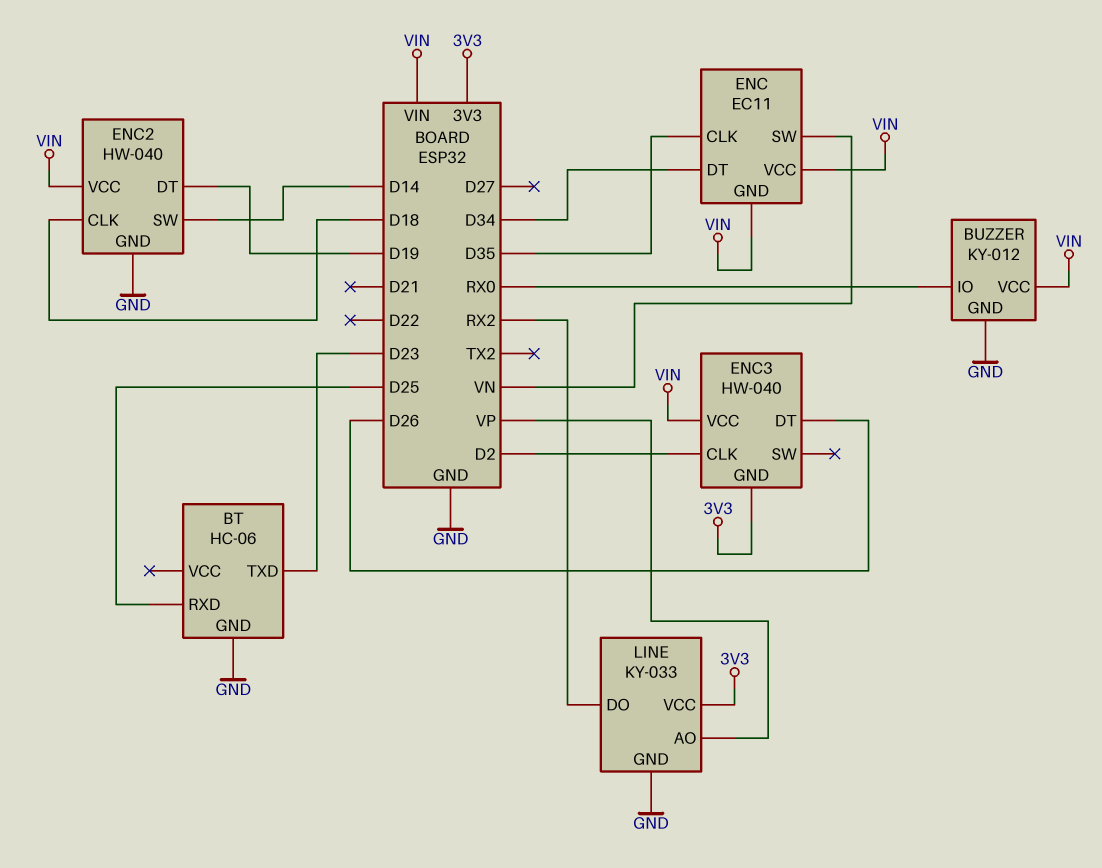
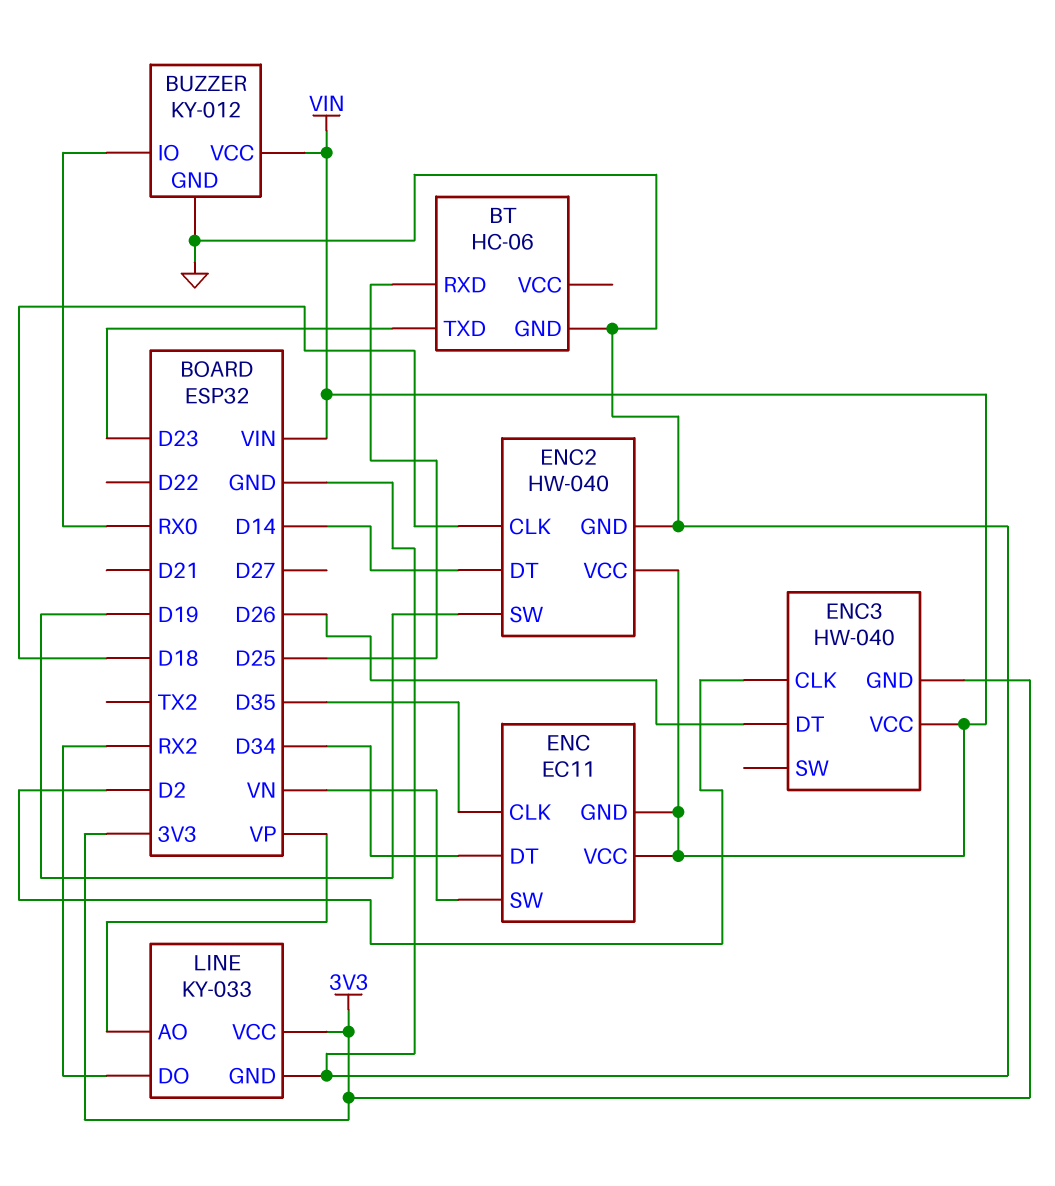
ENC2 pin DT: D19 -> D14
ENC2 pin SW: D14 -> D19

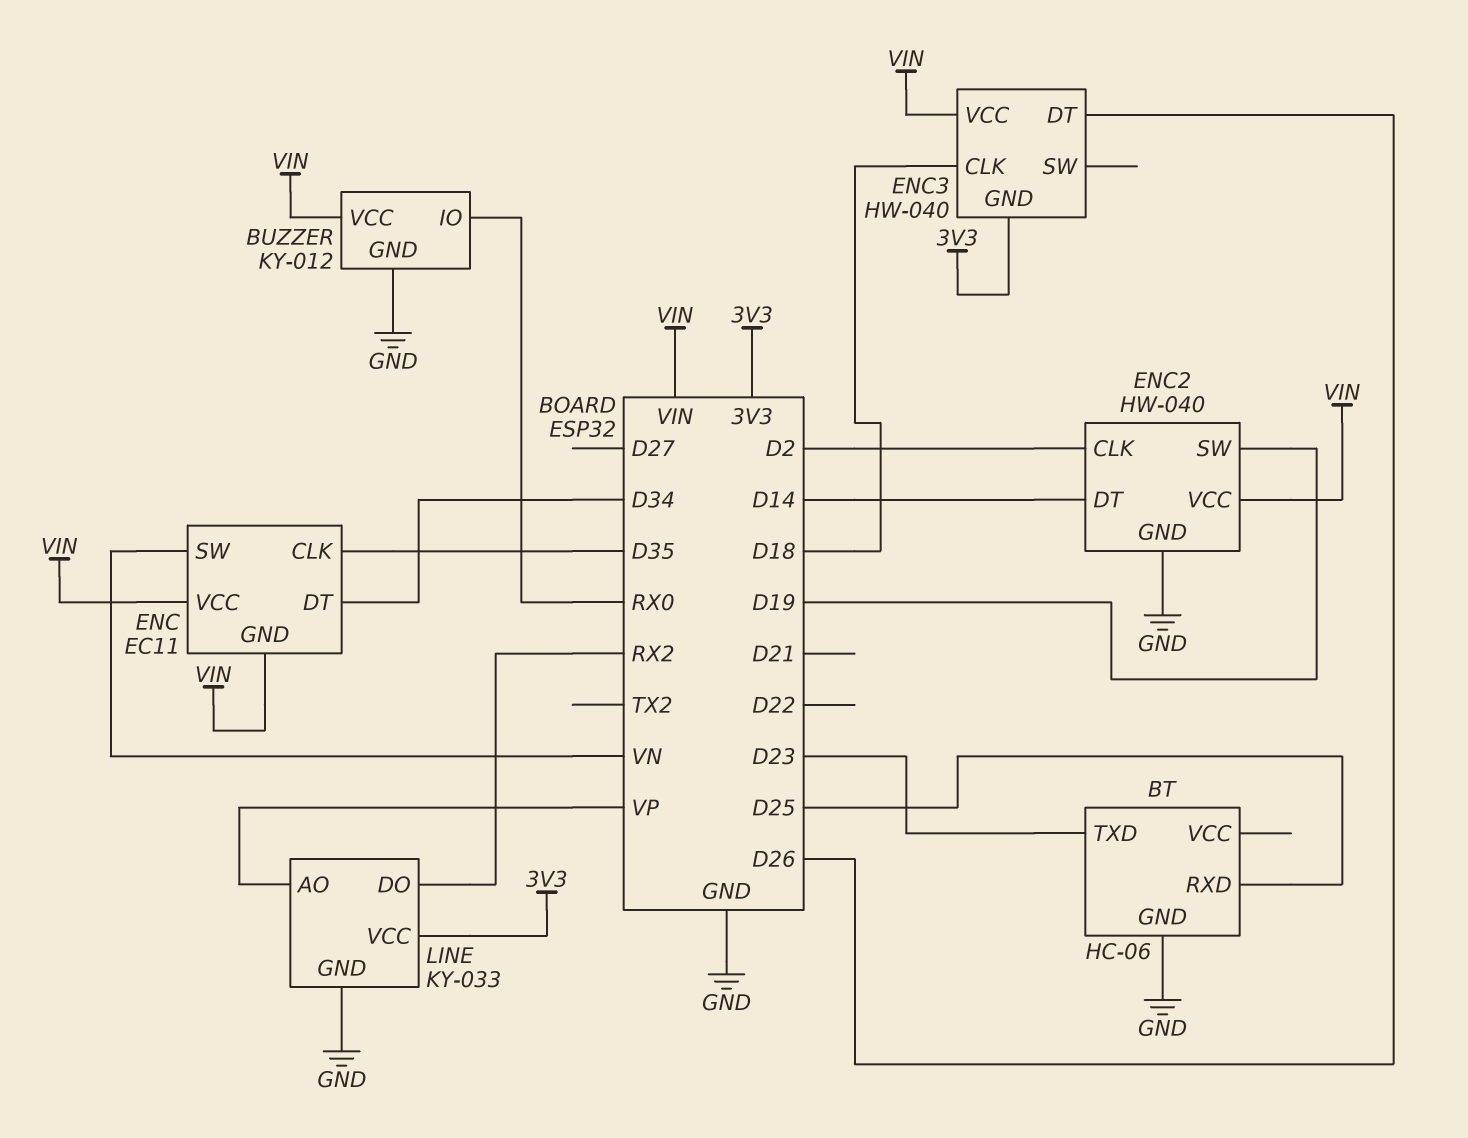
ENC2 pin CLK: D18 -> D2
ENC3 pin CLK: D2 -> D18

